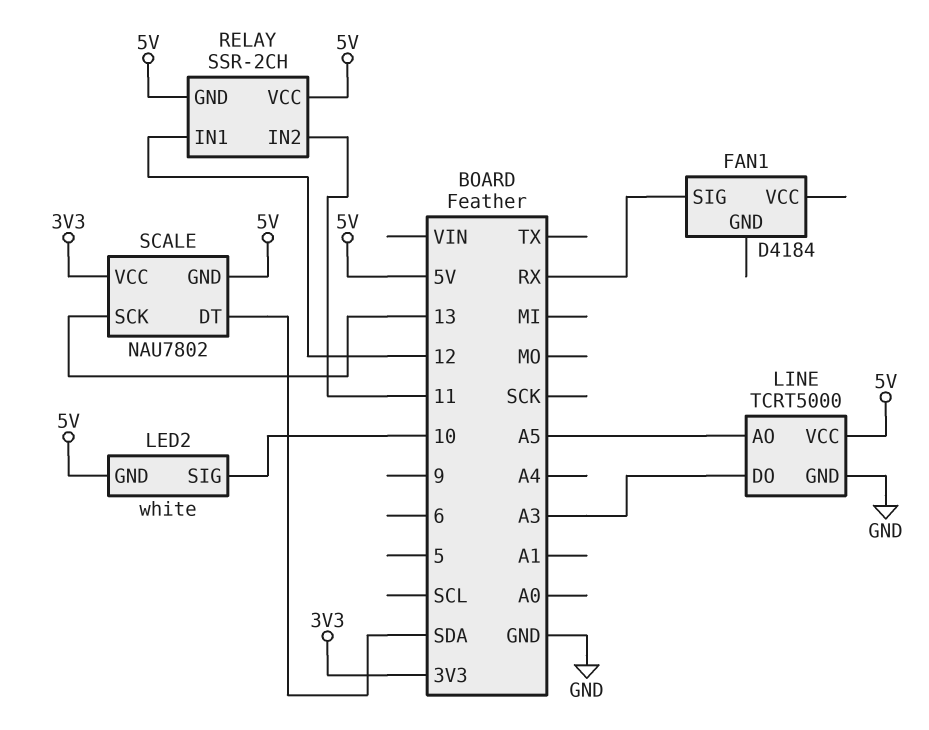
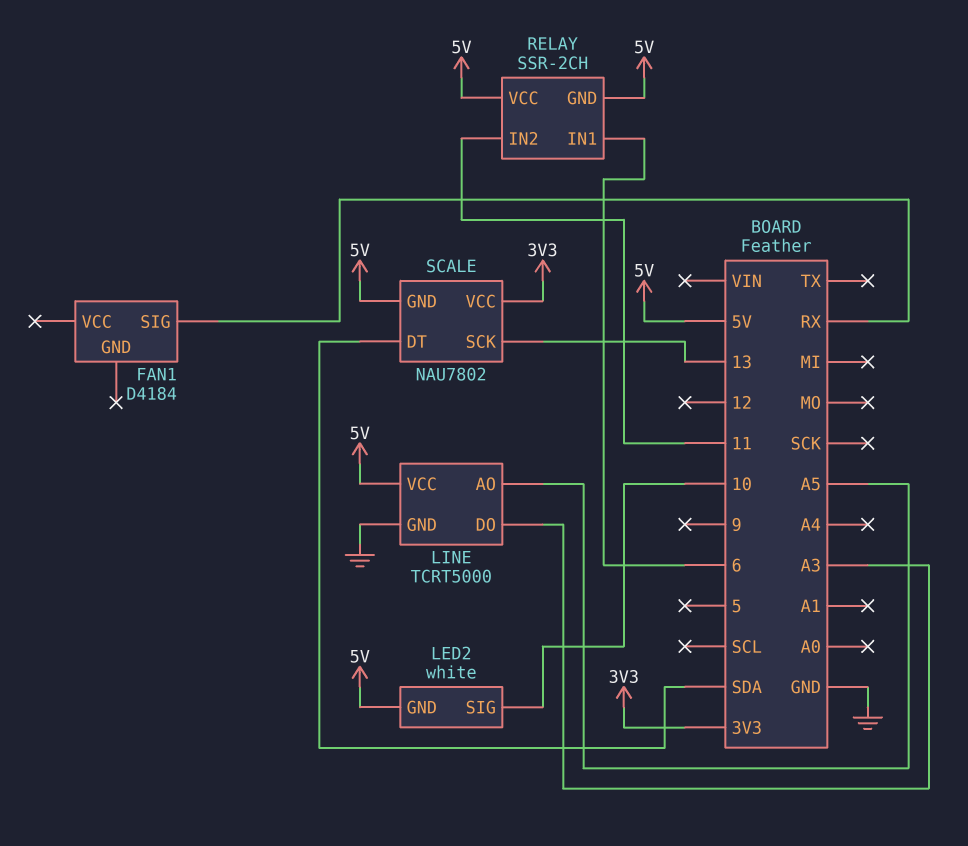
RELAY pin IN1: 12 -> 6

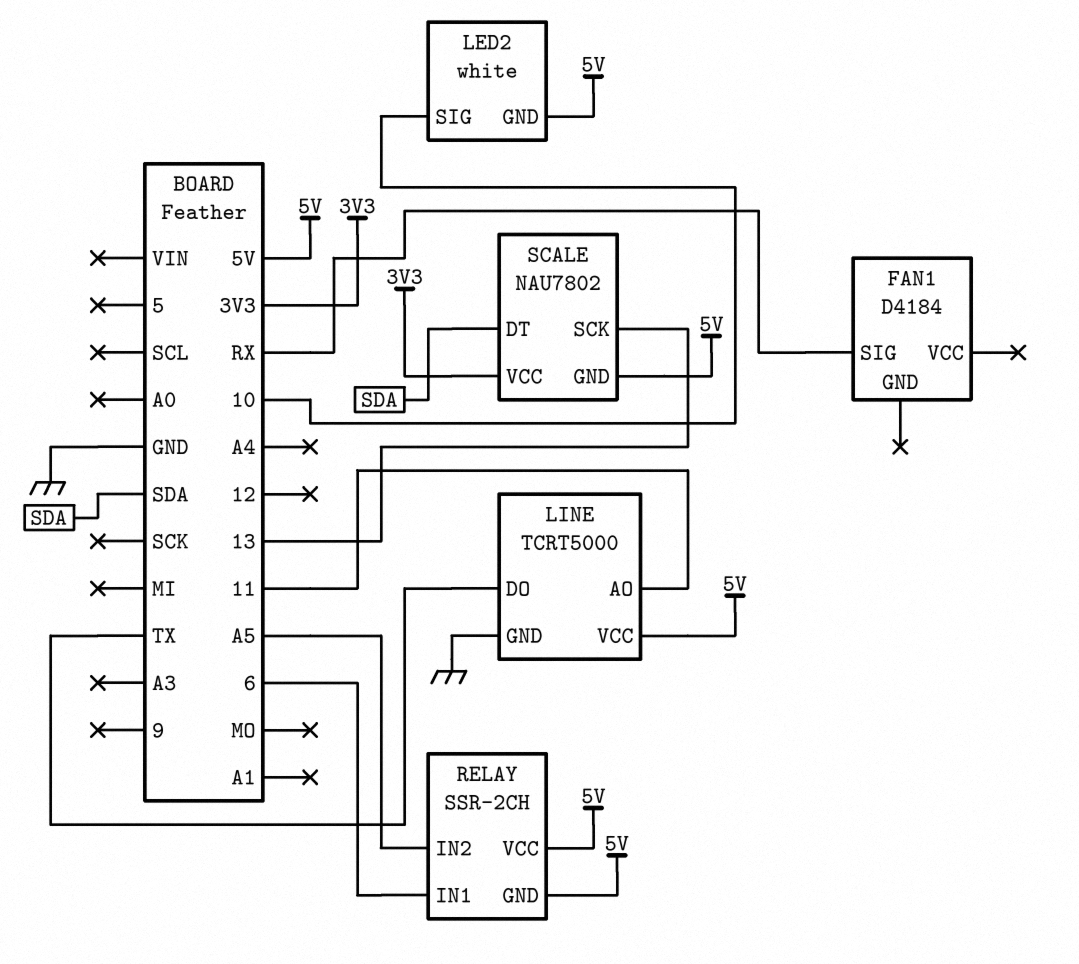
LINE pin AO: A5 -> 11
LINE pin DO: A3 -> TX
RELAY pin IN2: 11 -> A5

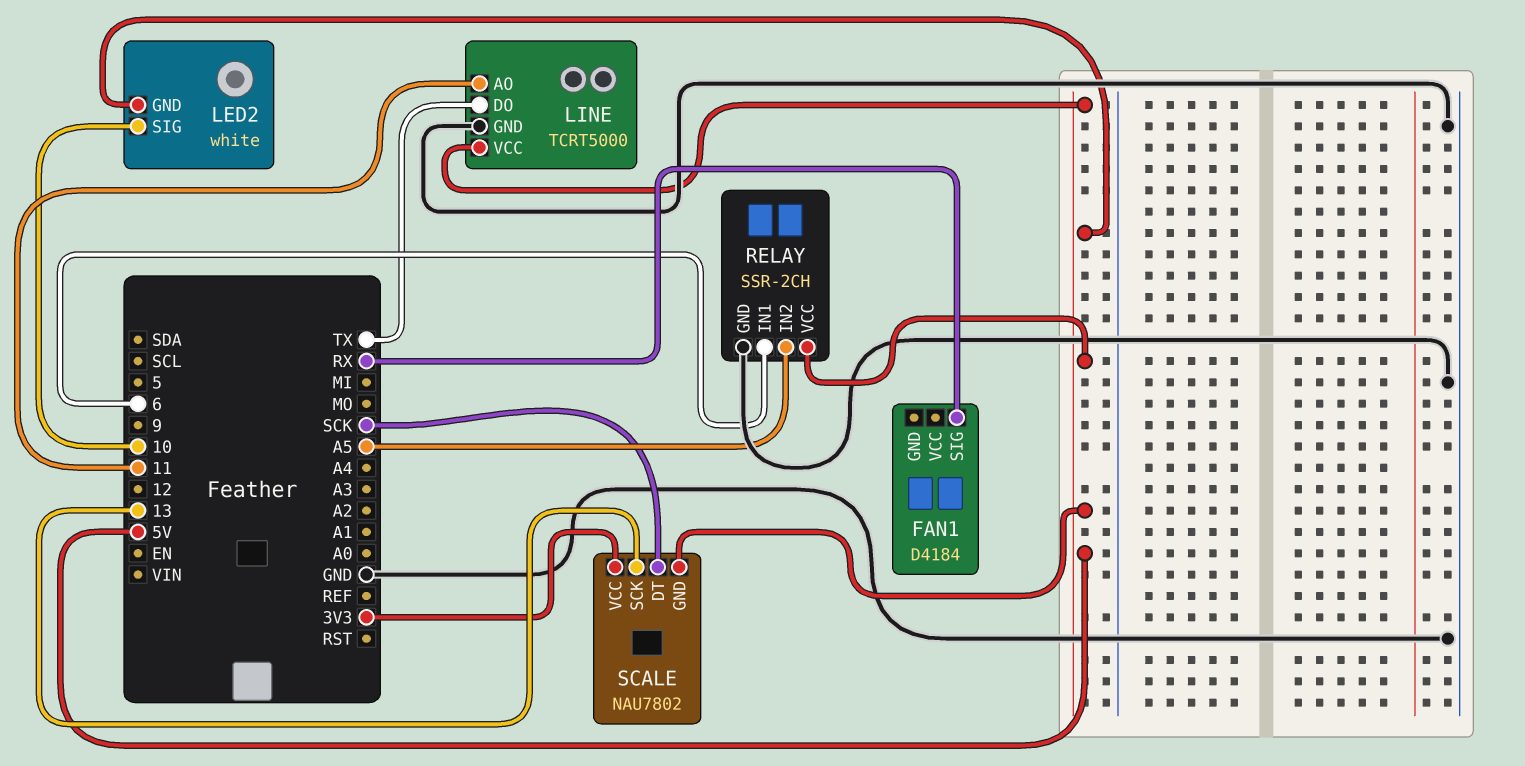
RELAY pin GND: 5V -> GND
SCALE pin DT: SDA -> SCK

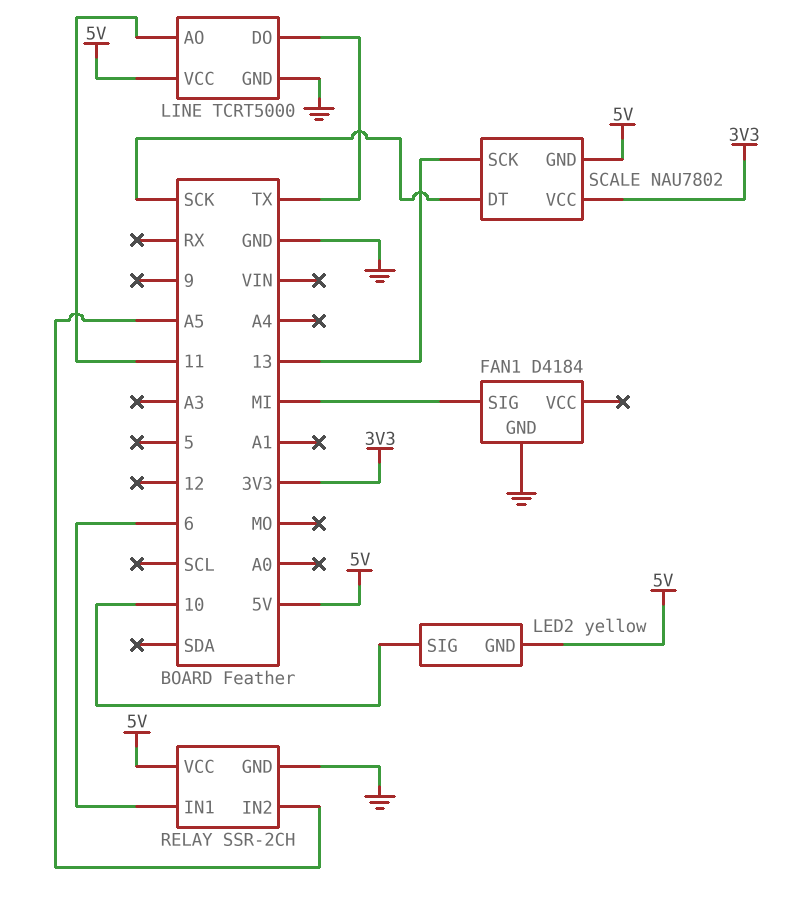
FAN1 pin GND: none -> GND
FAN1 pin SIG: RX -> MI
LED2: white -> yellow

